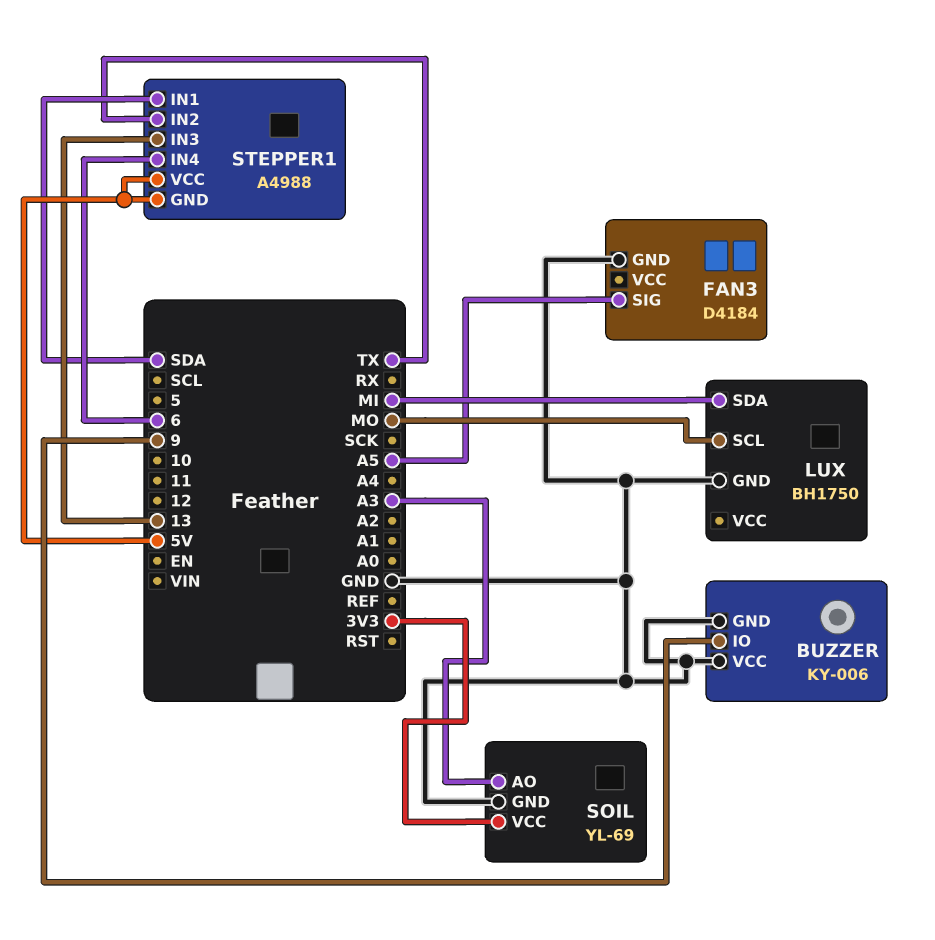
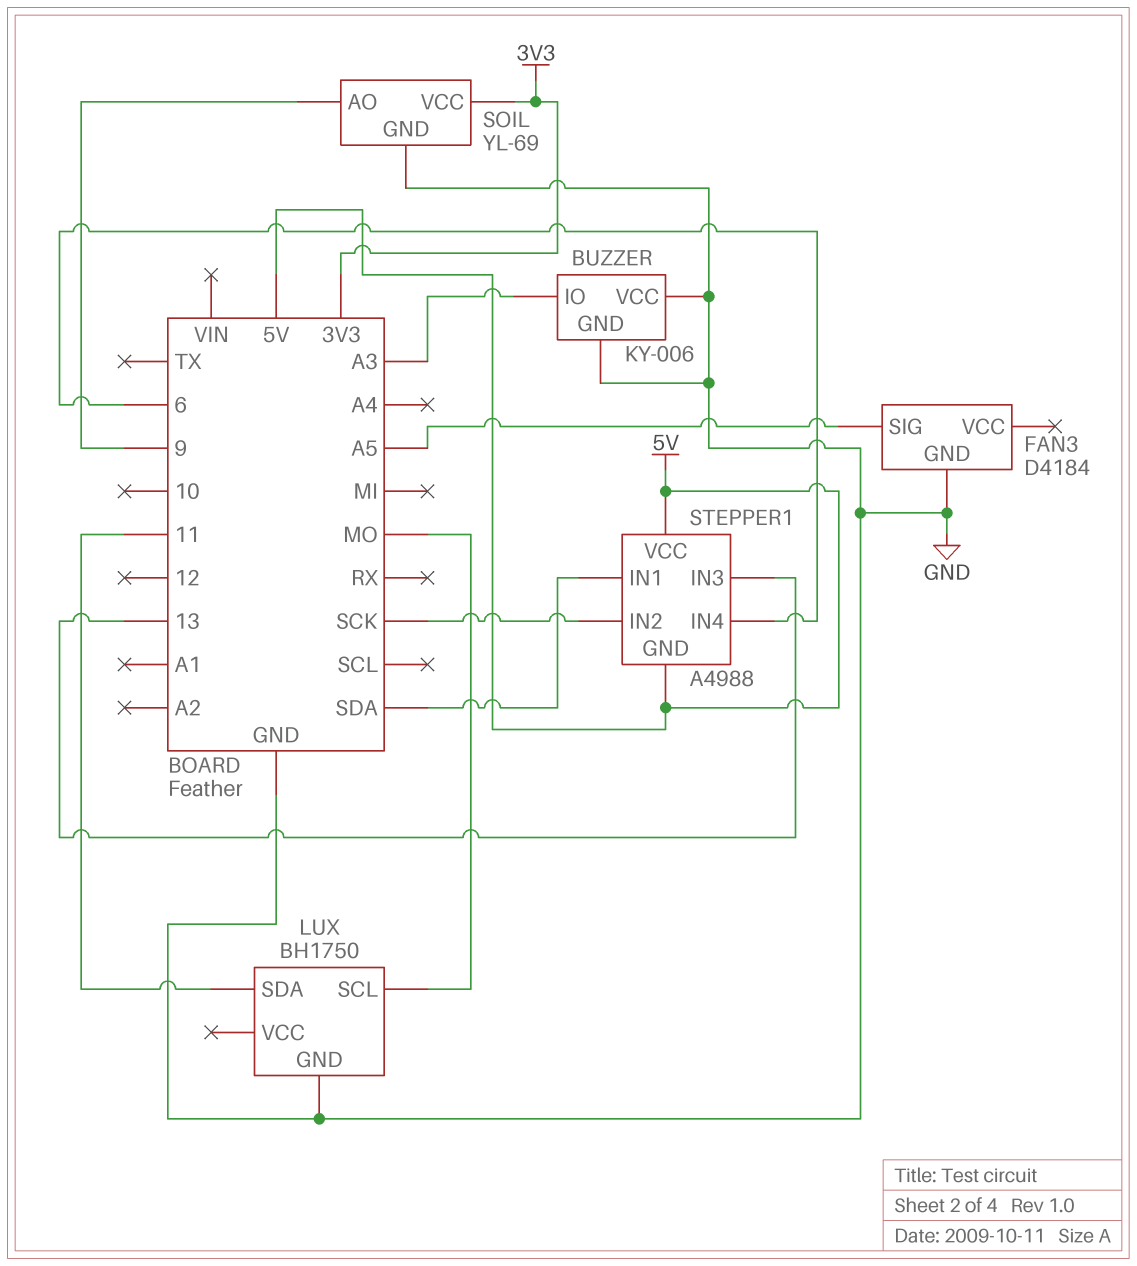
BUZZER pin IO: 9 -> A3
LUX pin SDA: MI -> 11
SOIL pin AO: A3 -> 9
STEPPER1 pin IN2: TX -> SCK

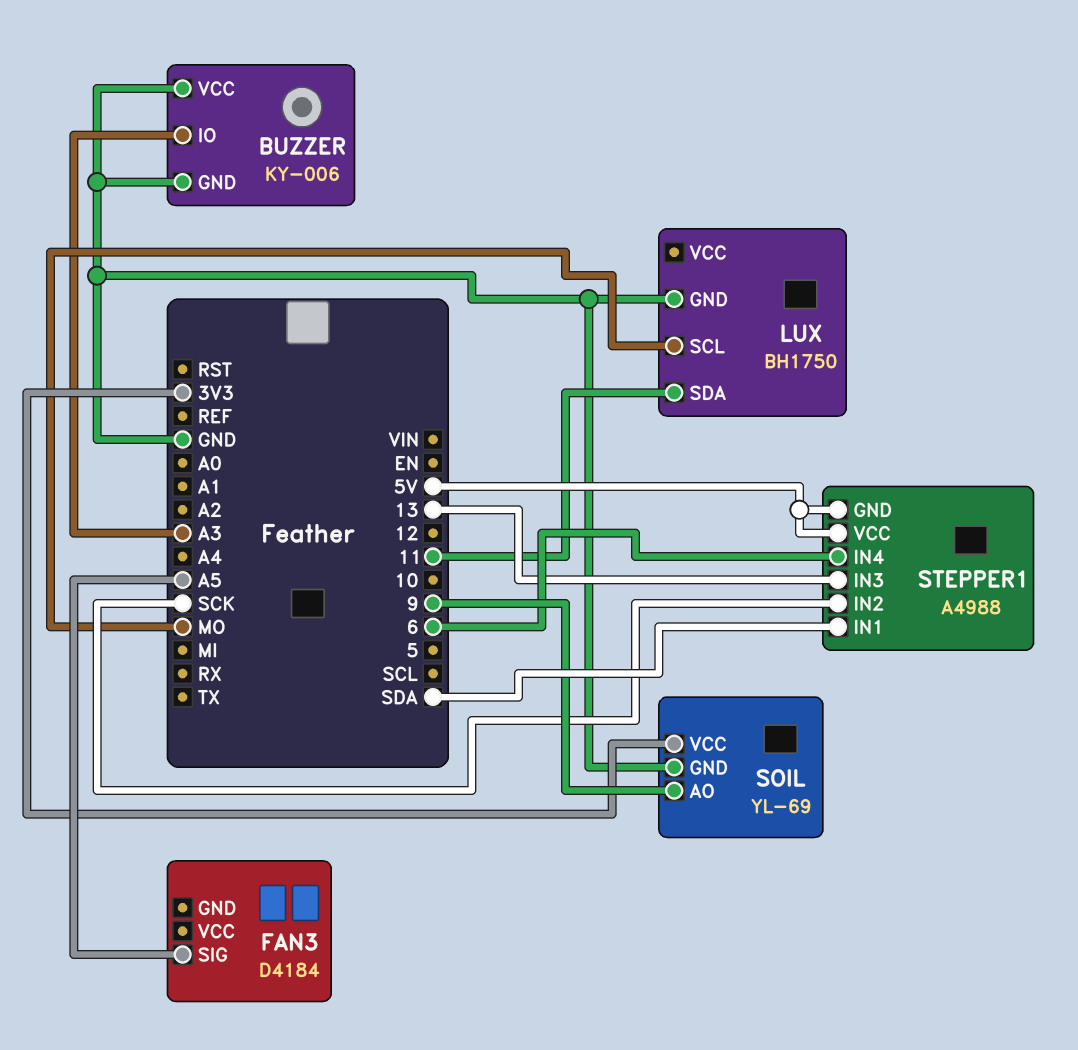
FAN3 pin GND: GND -> none

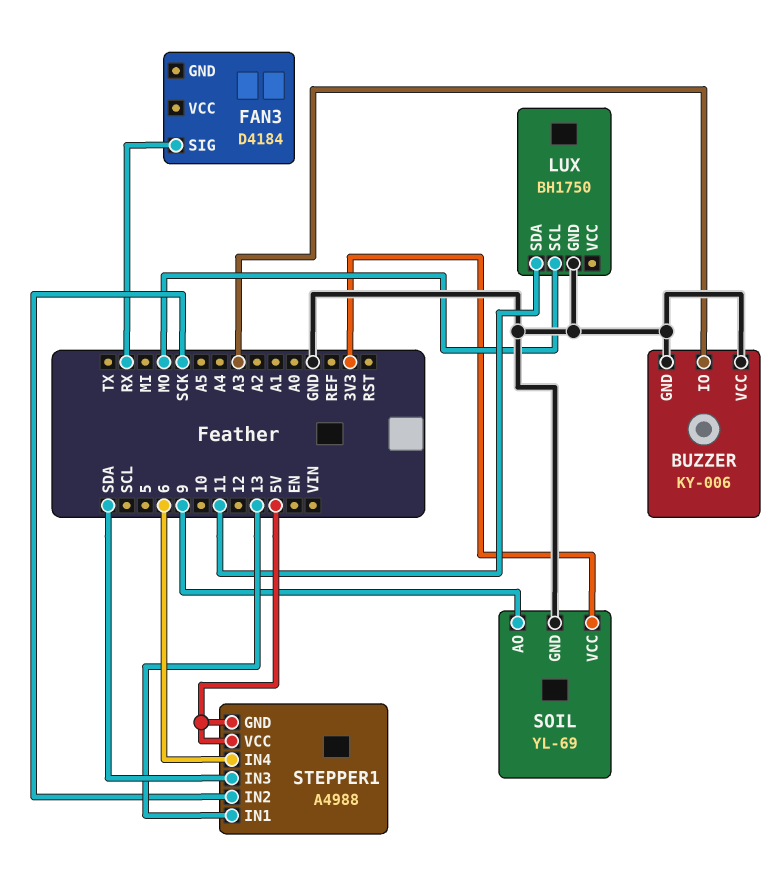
FAN3 pin SIG: A5 -> RX
STEPPER1 pin IN1: SDA -> 13
STEPPER1 pin IN3: 13 -> SDA

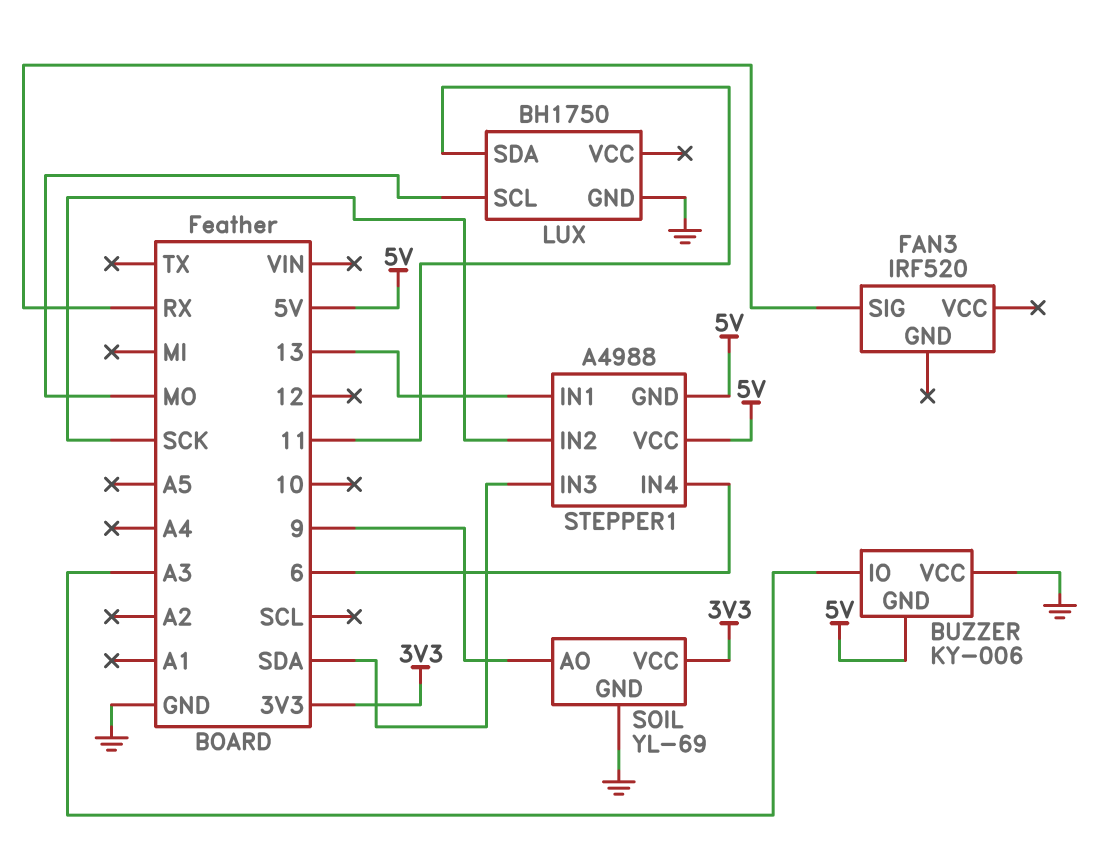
BUZZER pin GND: GND -> 5V
FAN3: D4184 -> IRF520

